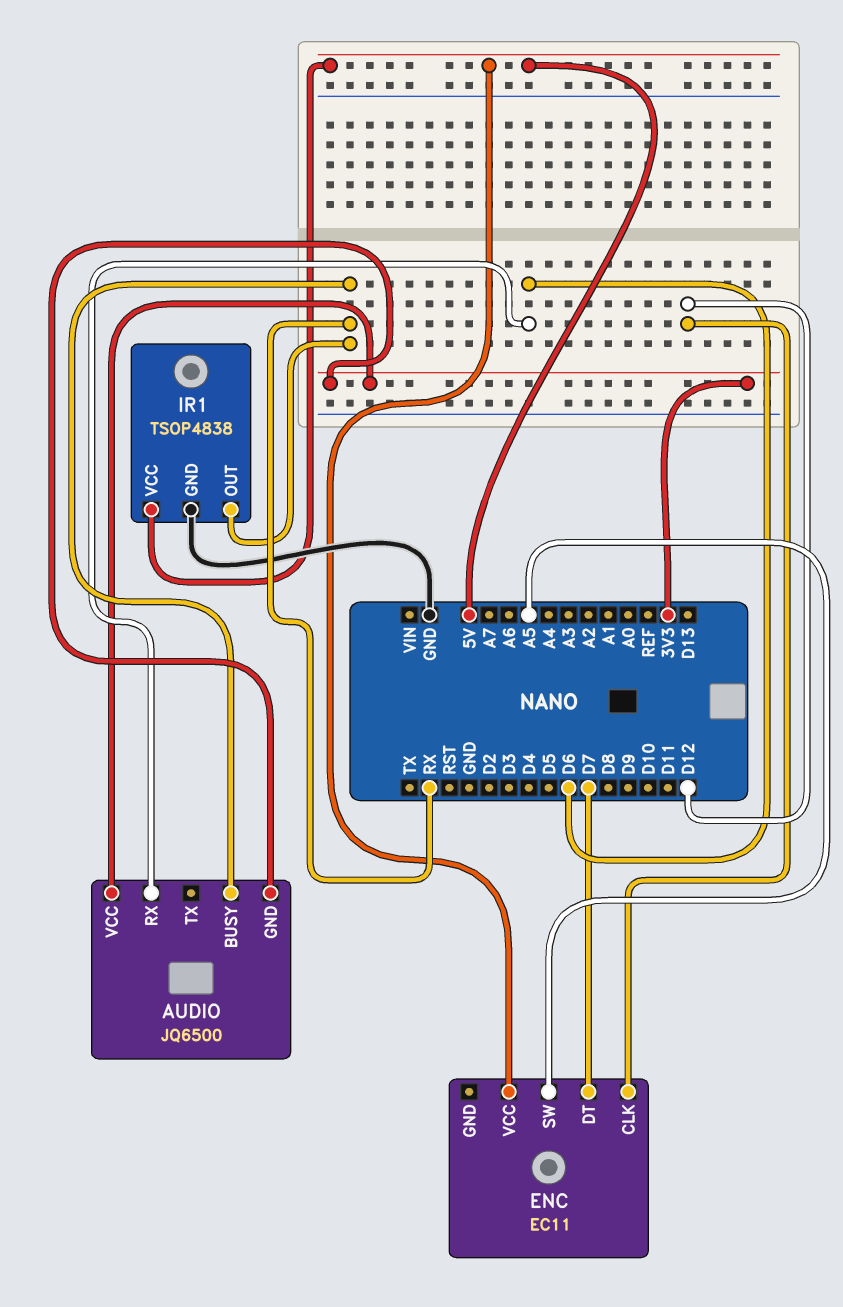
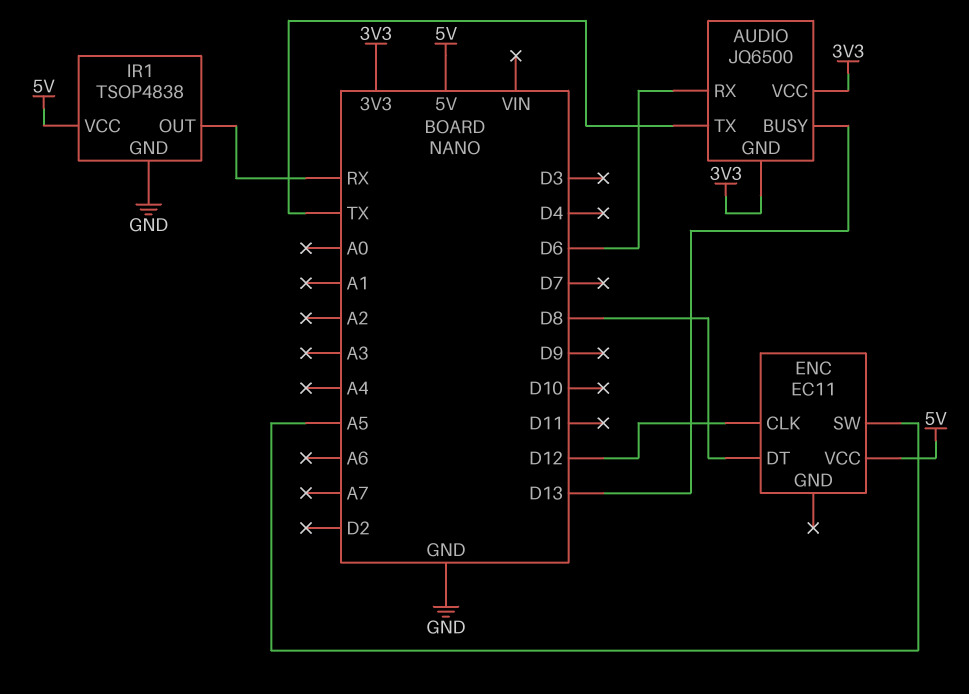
AUDIO pin BUSY: RX -> D13
AUDIO pin TX: none -> TX
ENC pin DT: D7 -> D8

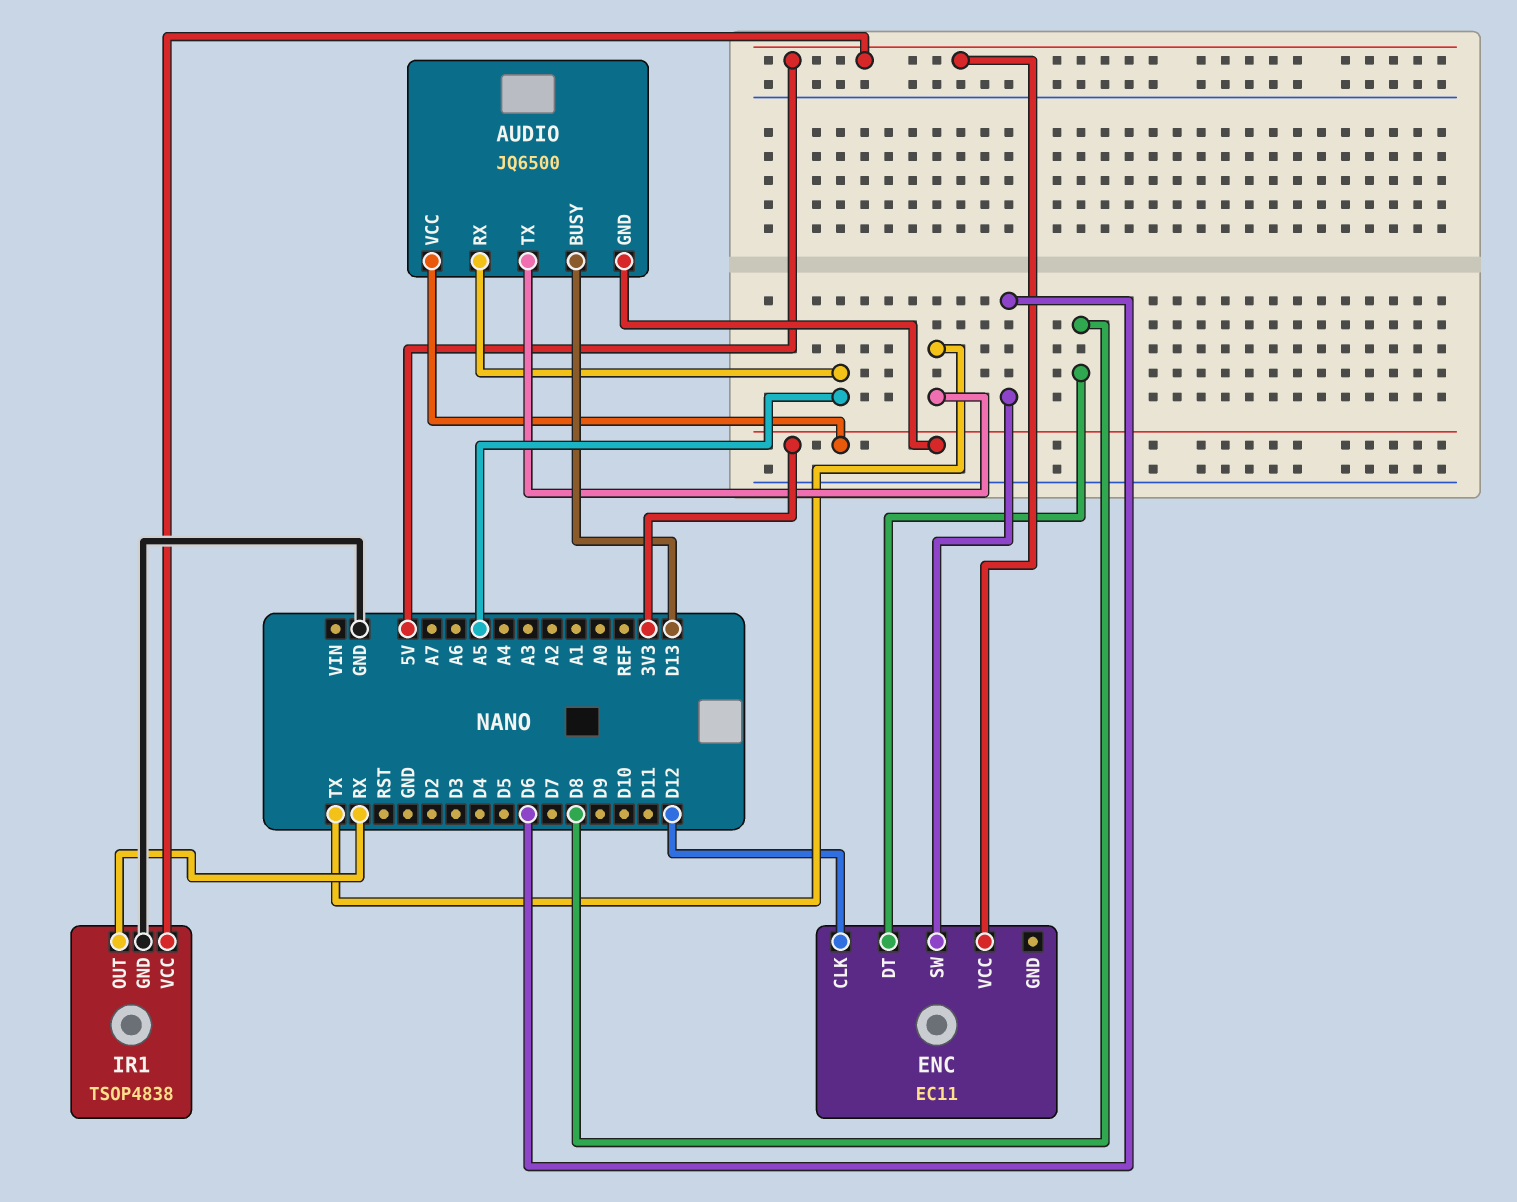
AUDIO pin RX: D6 -> A5
ENC pin SW: A5 -> D6

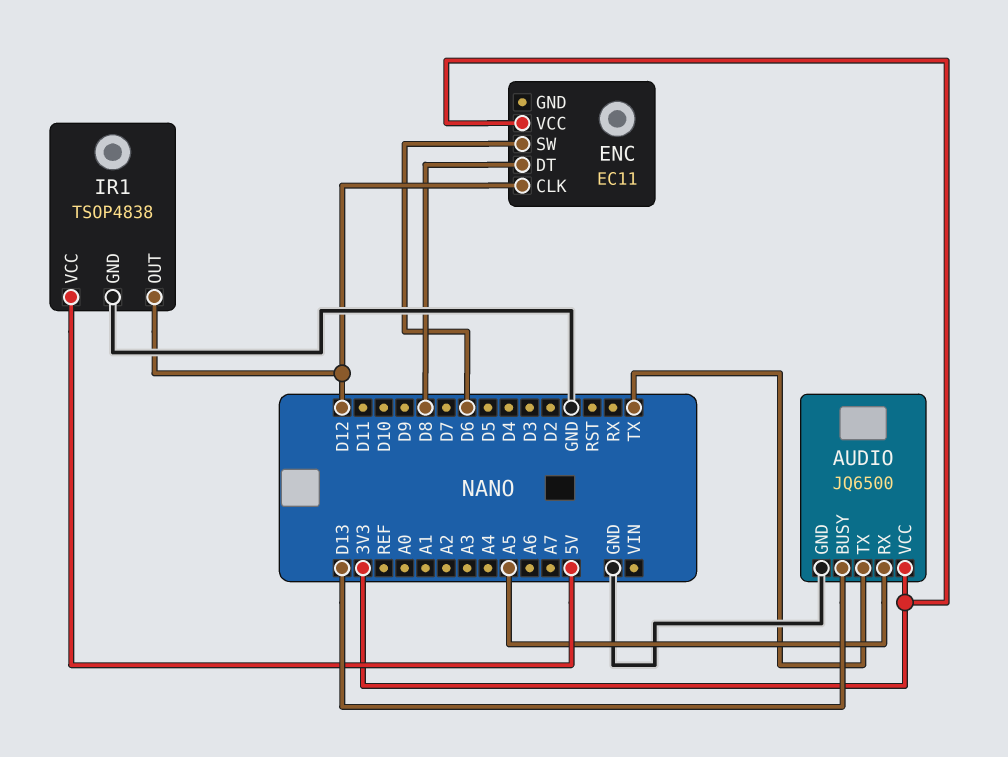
AUDIO pin GND: 3V3 -> GND
ENC pin VCC: 5V -> 3V3
IR1 pin OUT: RX -> D12

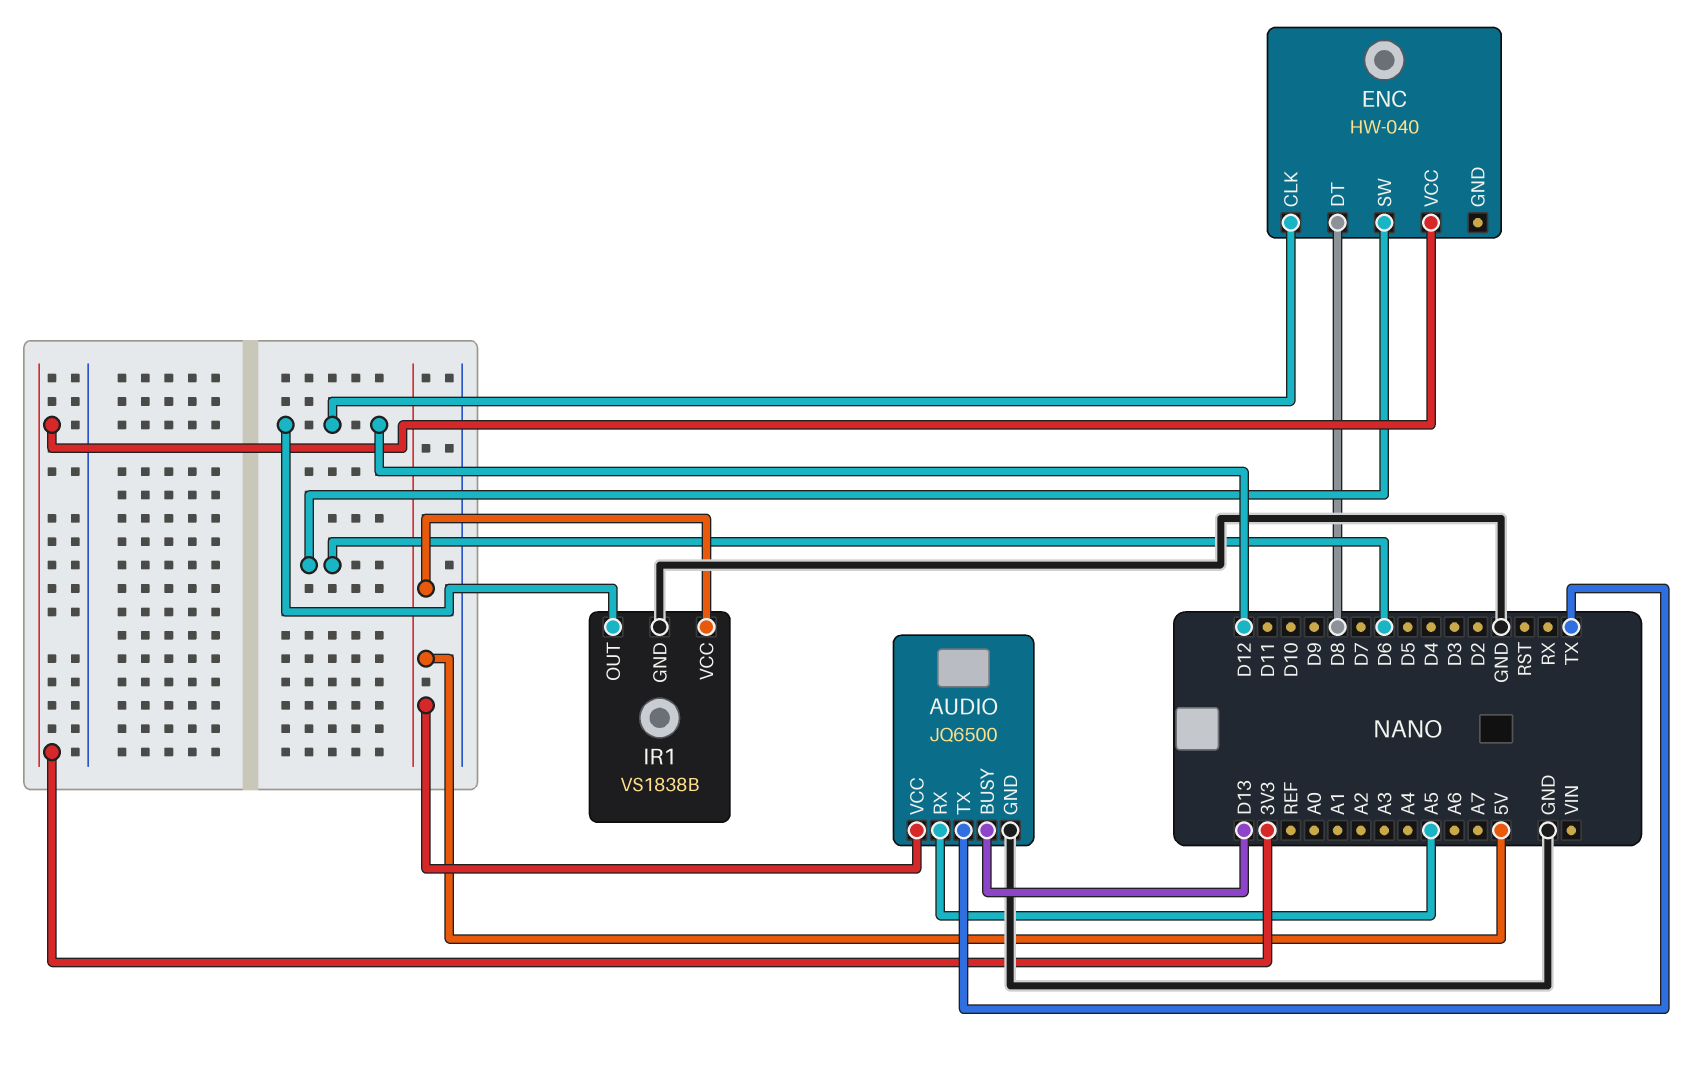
AUDIO pin VCC: 3V3 -> 5V
ENC: EC11 -> HW-040
IR1: TSOP4838 -> VS1838B

